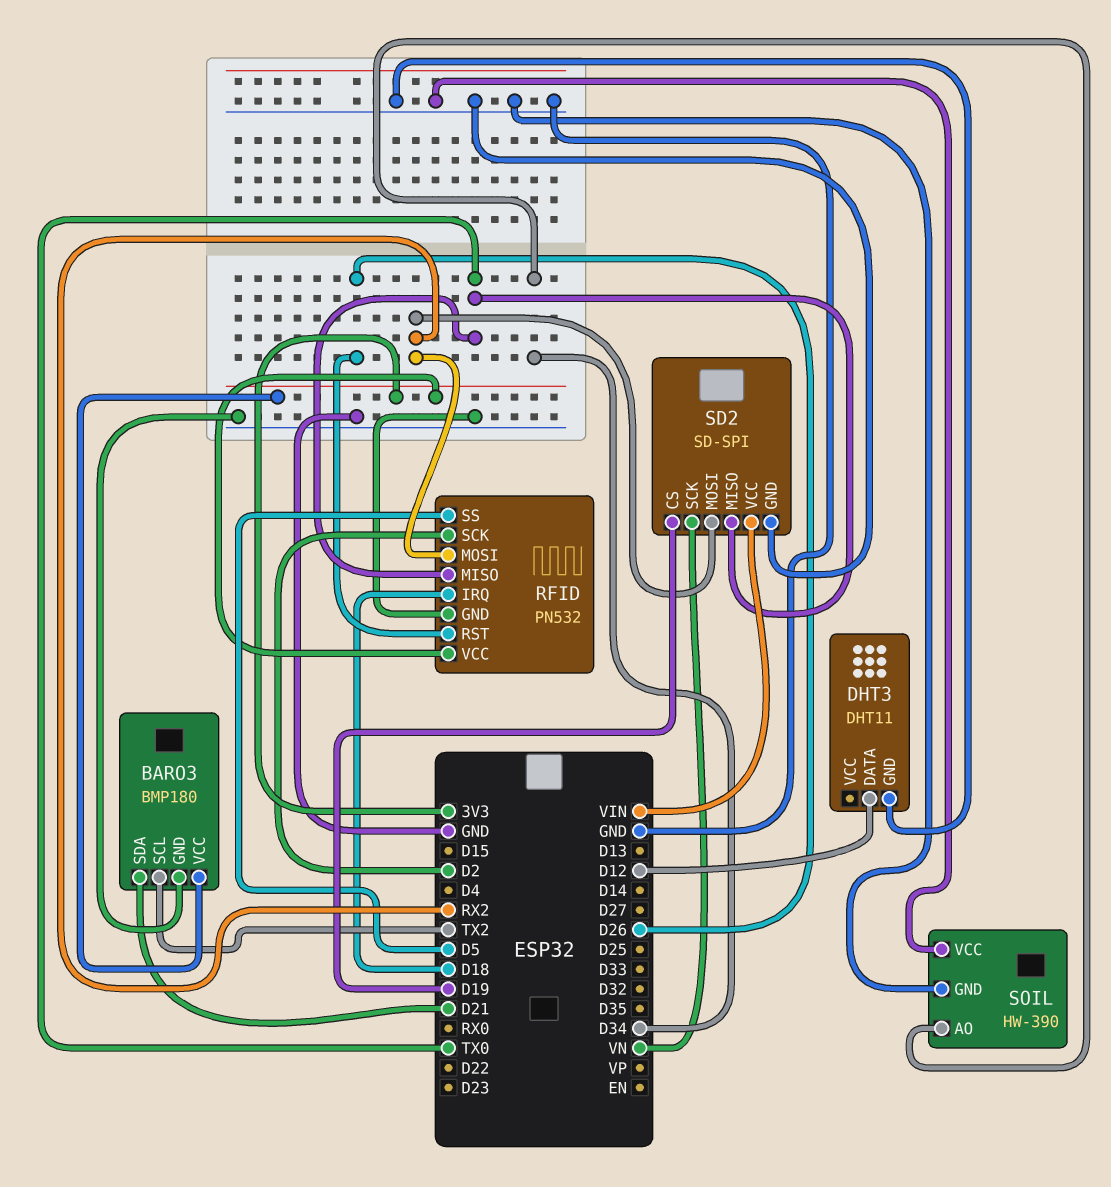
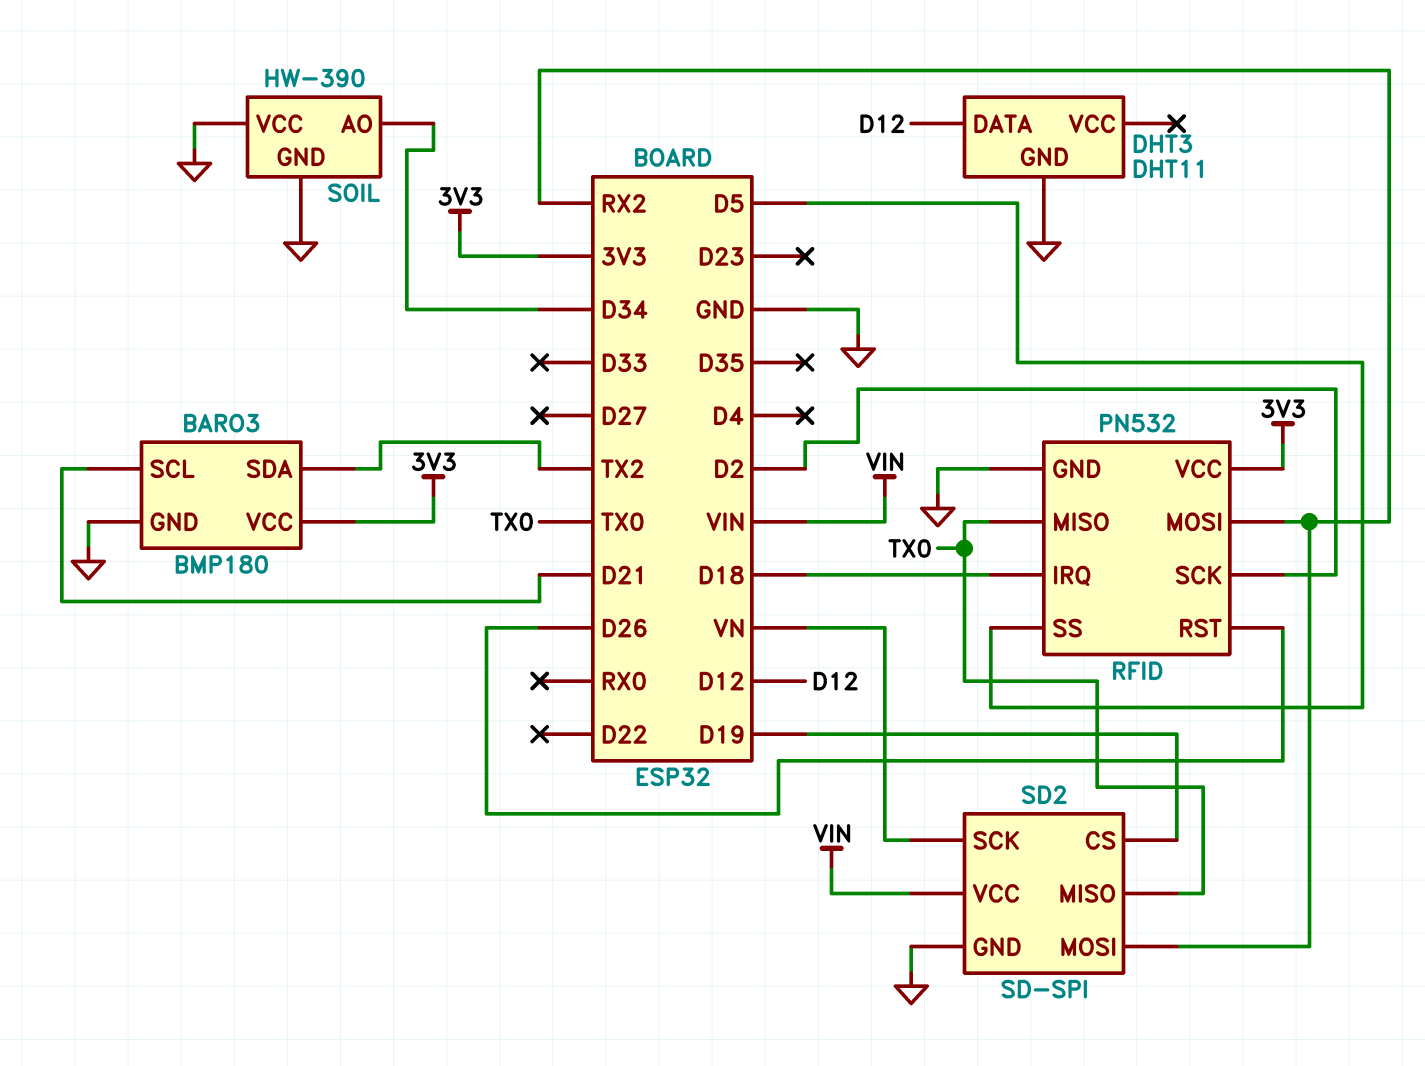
BARO3 pin SCL: TX2 -> D21
BARO3 pin SDA: D21 -> TX2

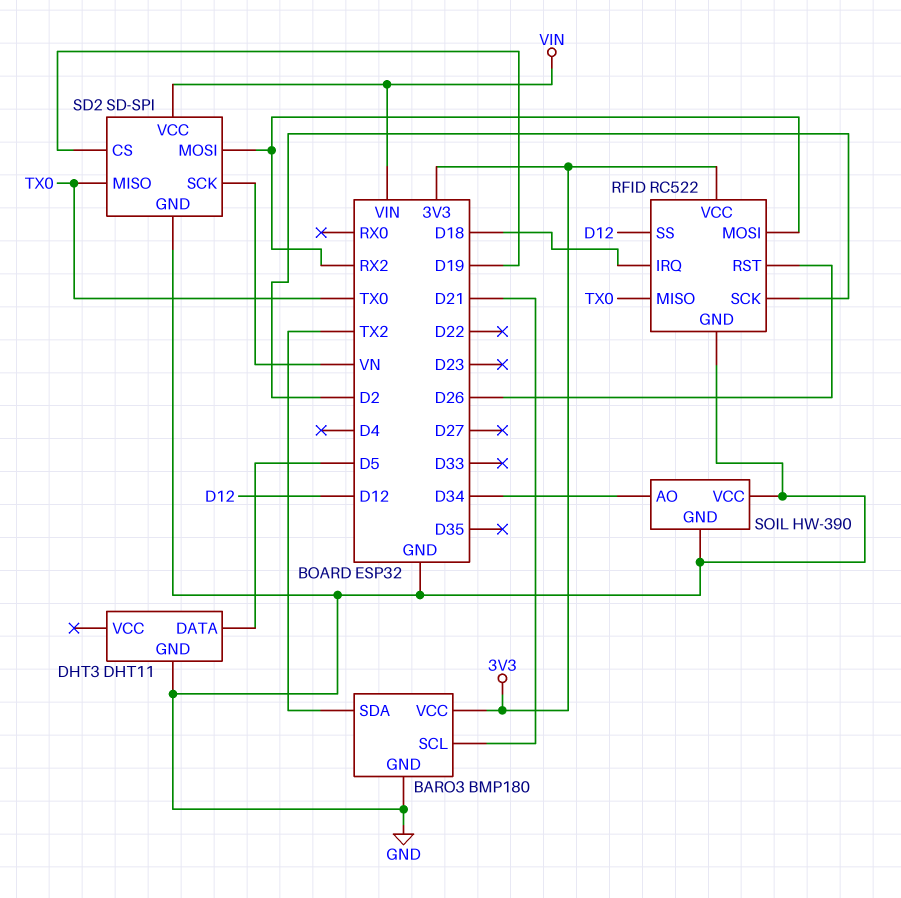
DHT3 pin DATA: D12 -> D5
RFID: PN532 -> RC522
RFID pin SS: D5 -> D12

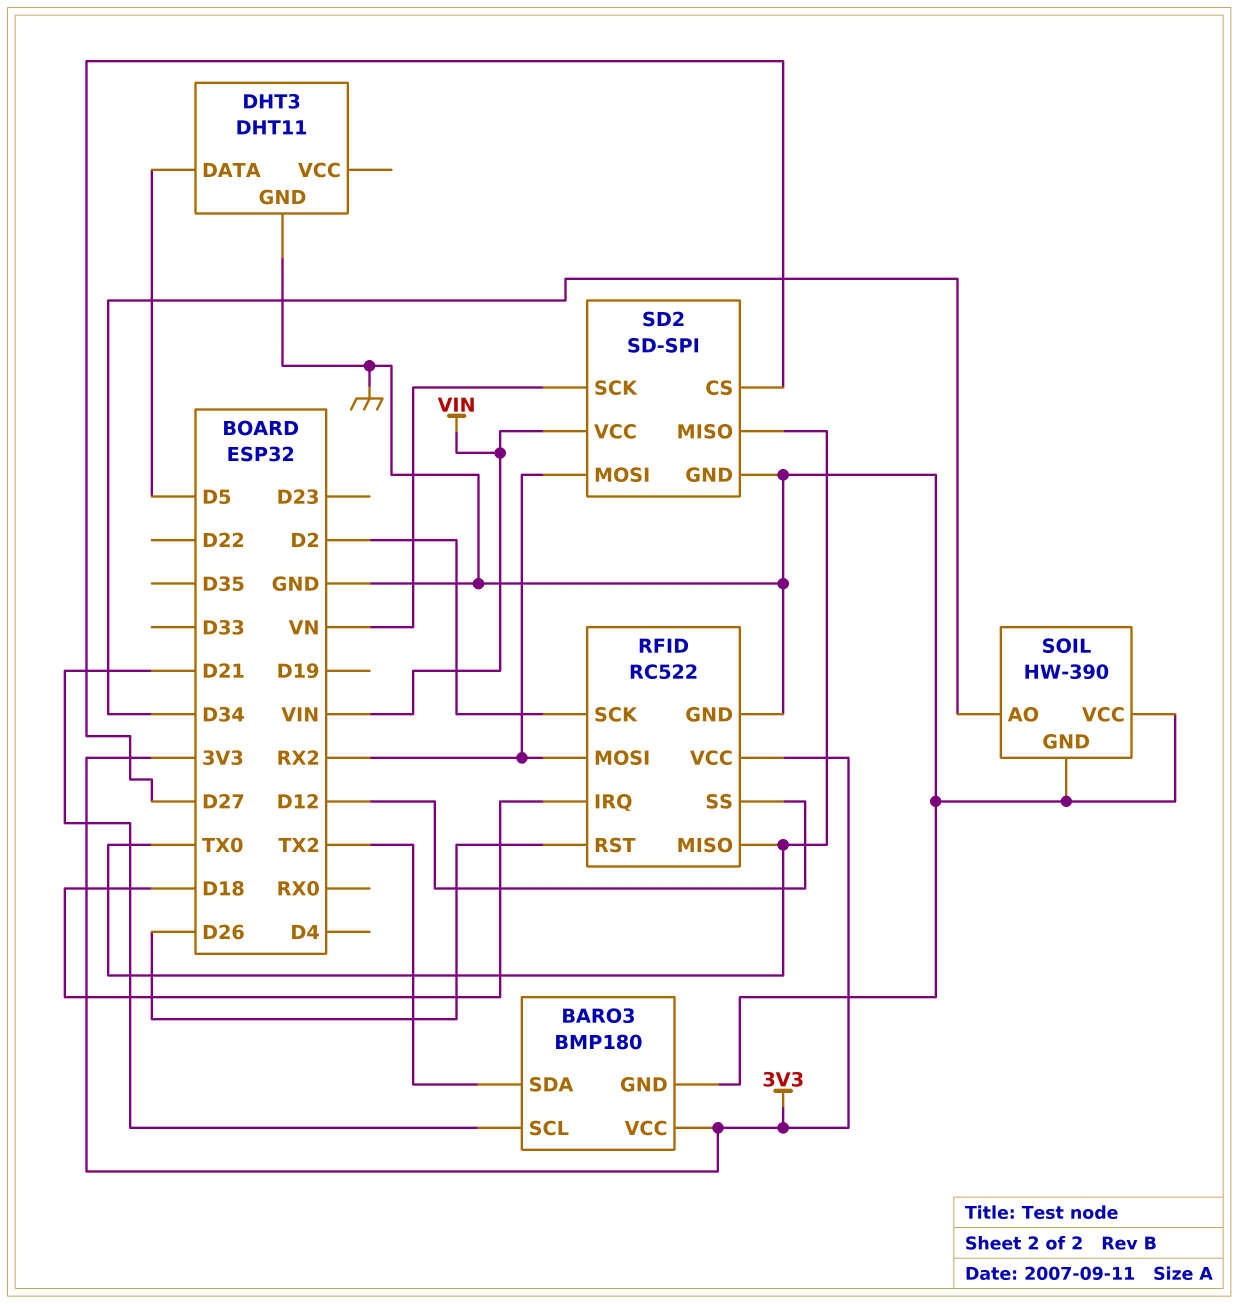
SD2 pin CS: D19 -> D27

